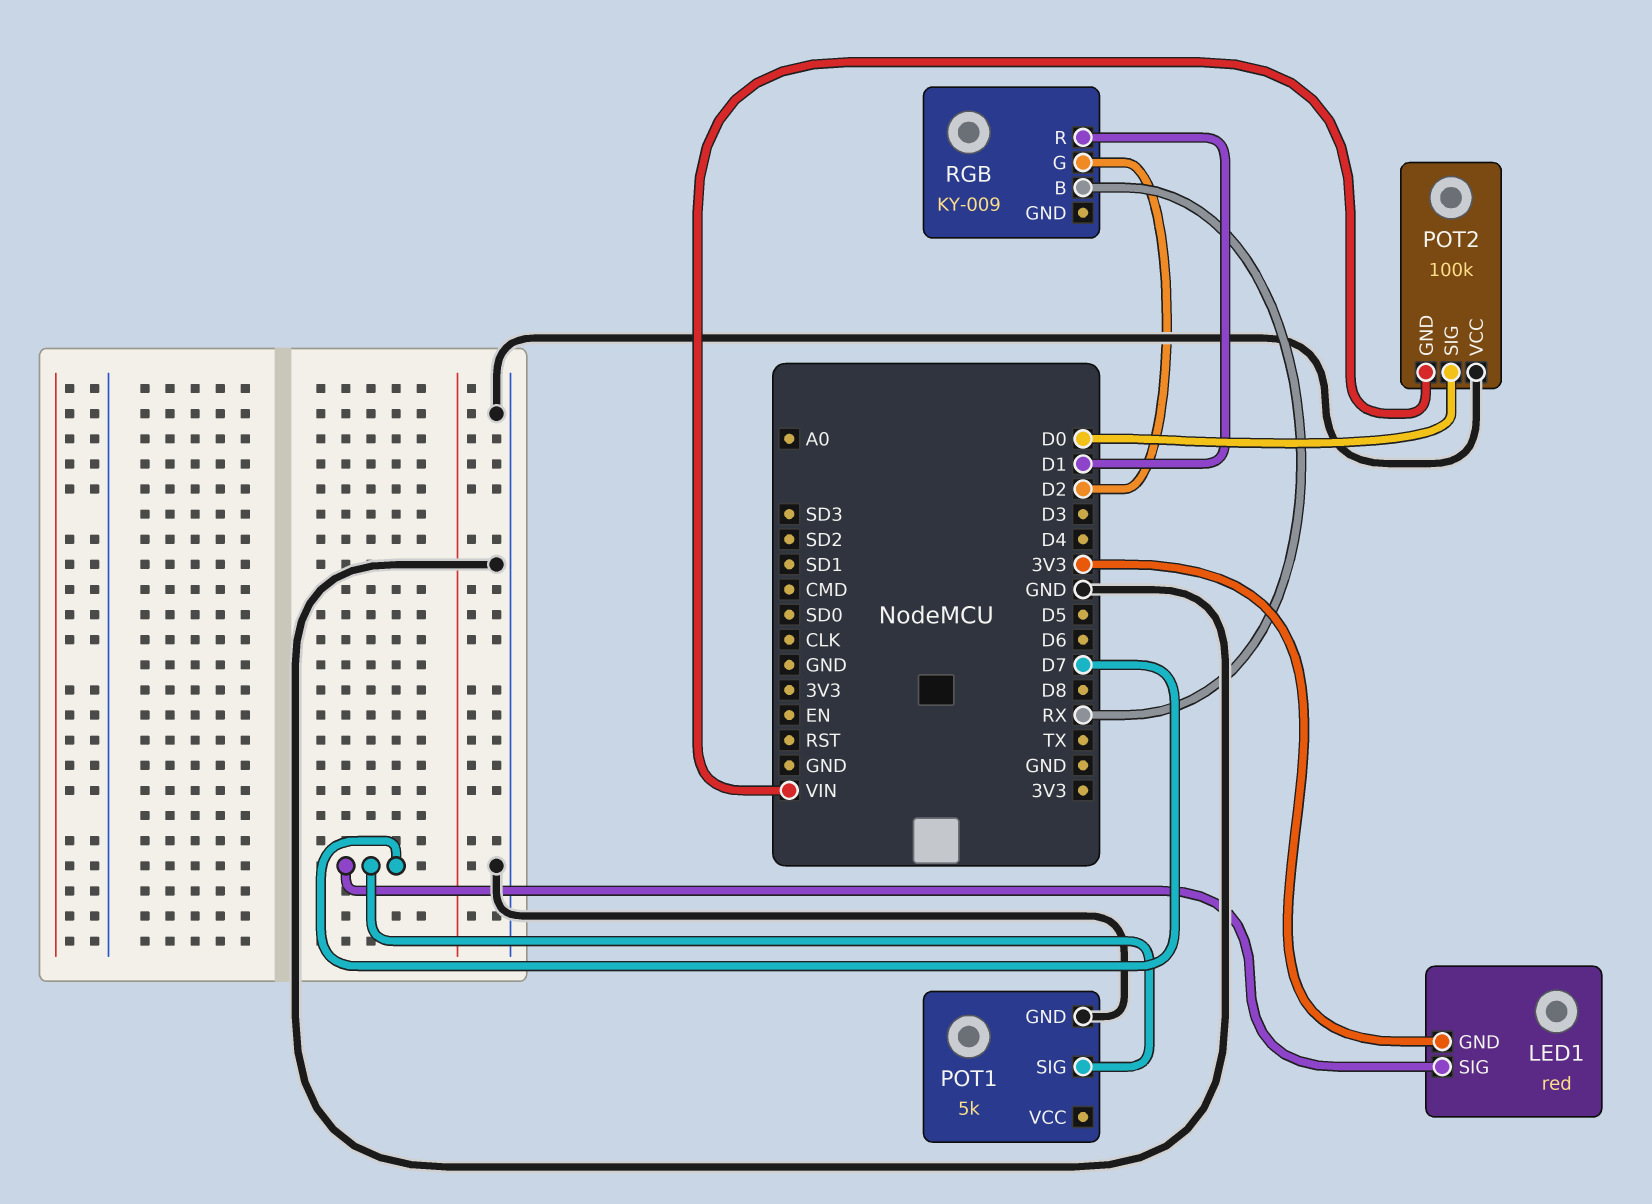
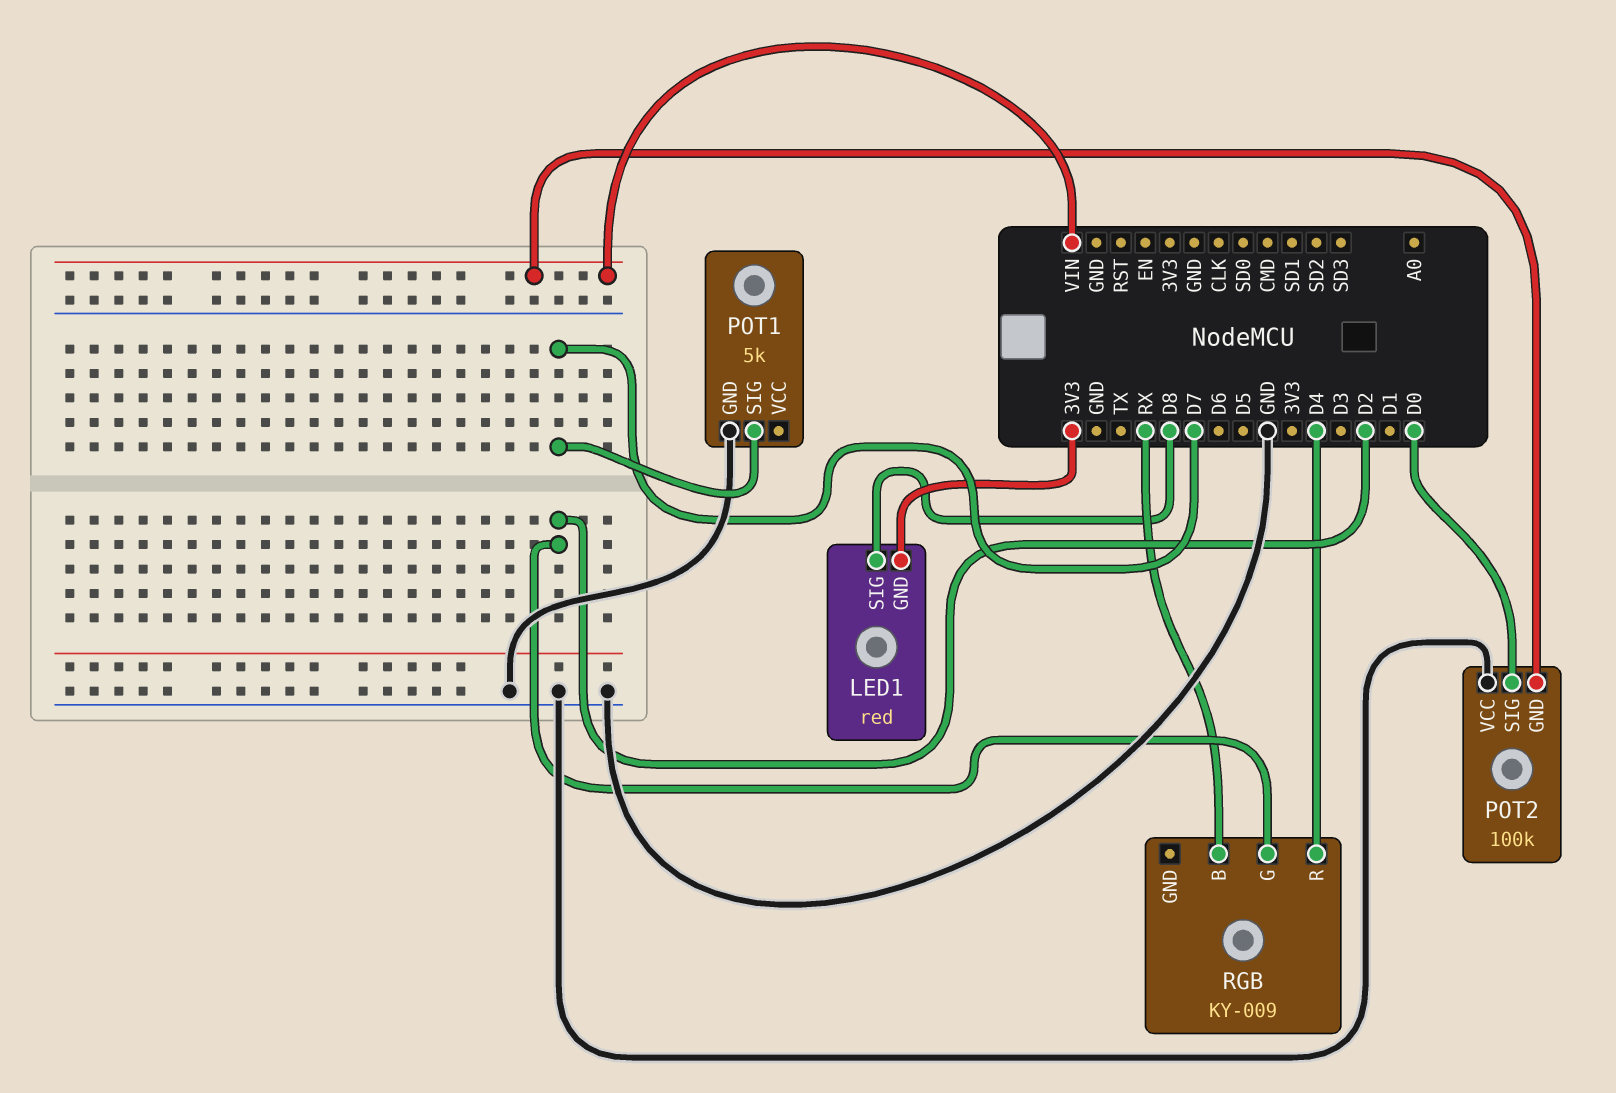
LED1 pin SIG: D7 -> D8
RGB pin R: D1 -> D4

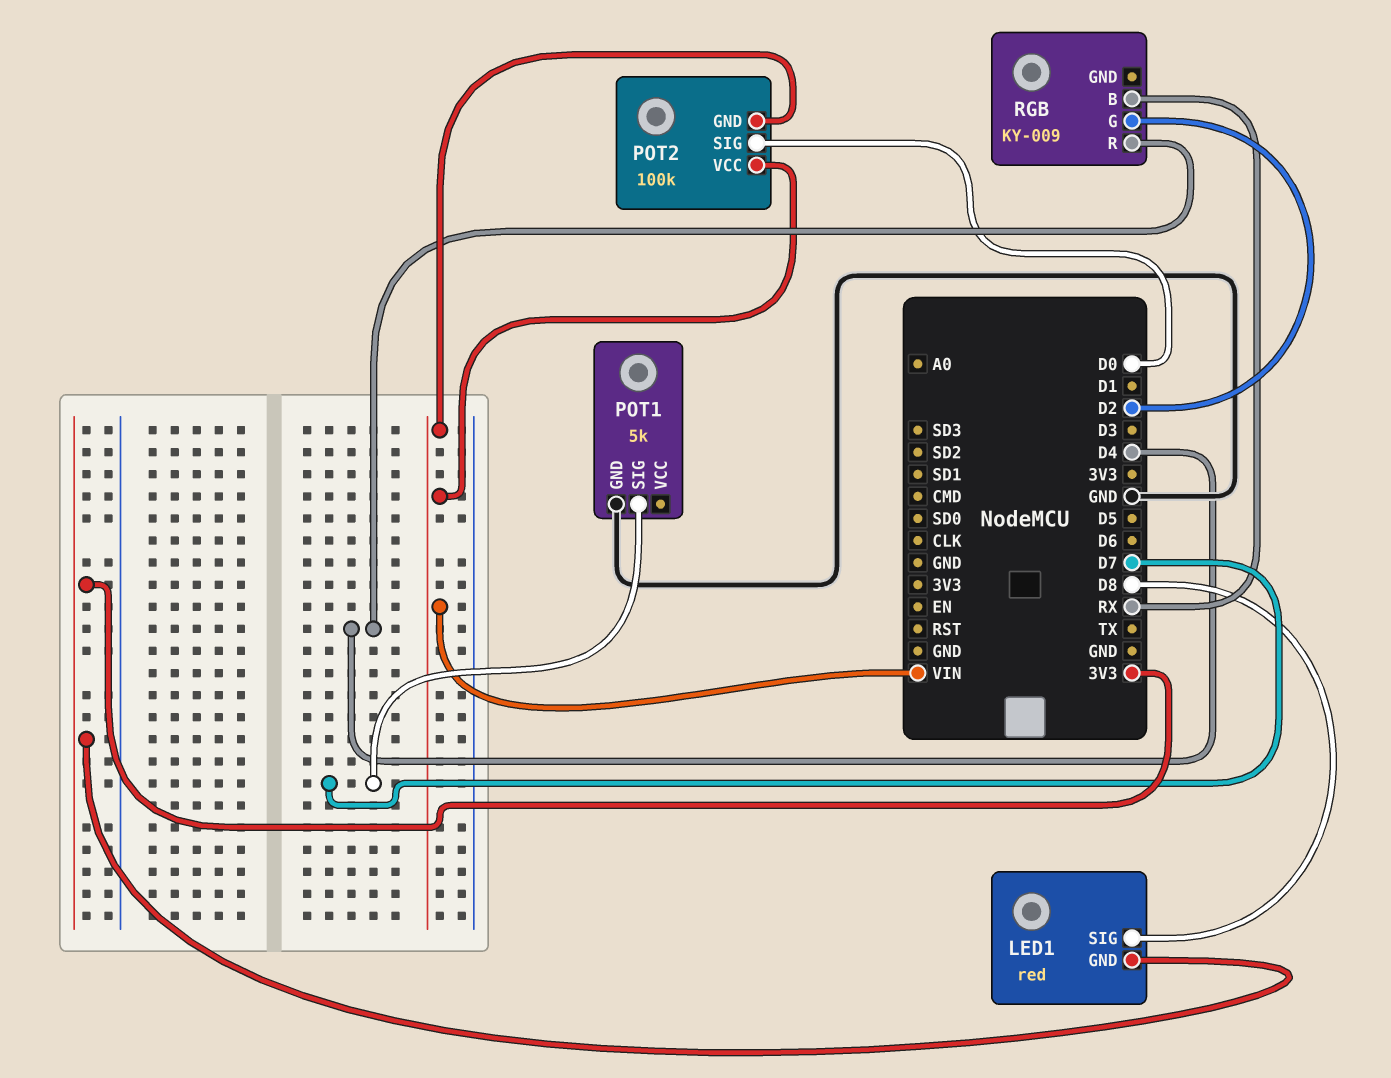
POT2 pin VCC: GND -> VIN

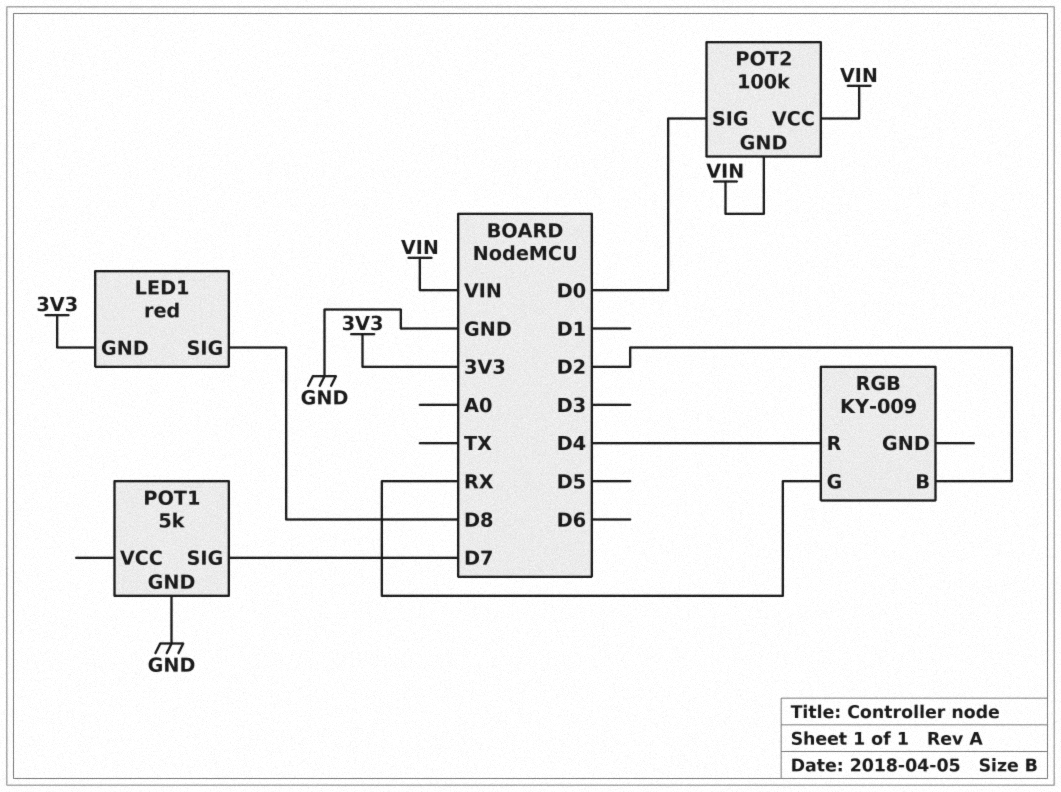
RGB pin B: RX -> D2
RGB pin G: D2 -> RX

